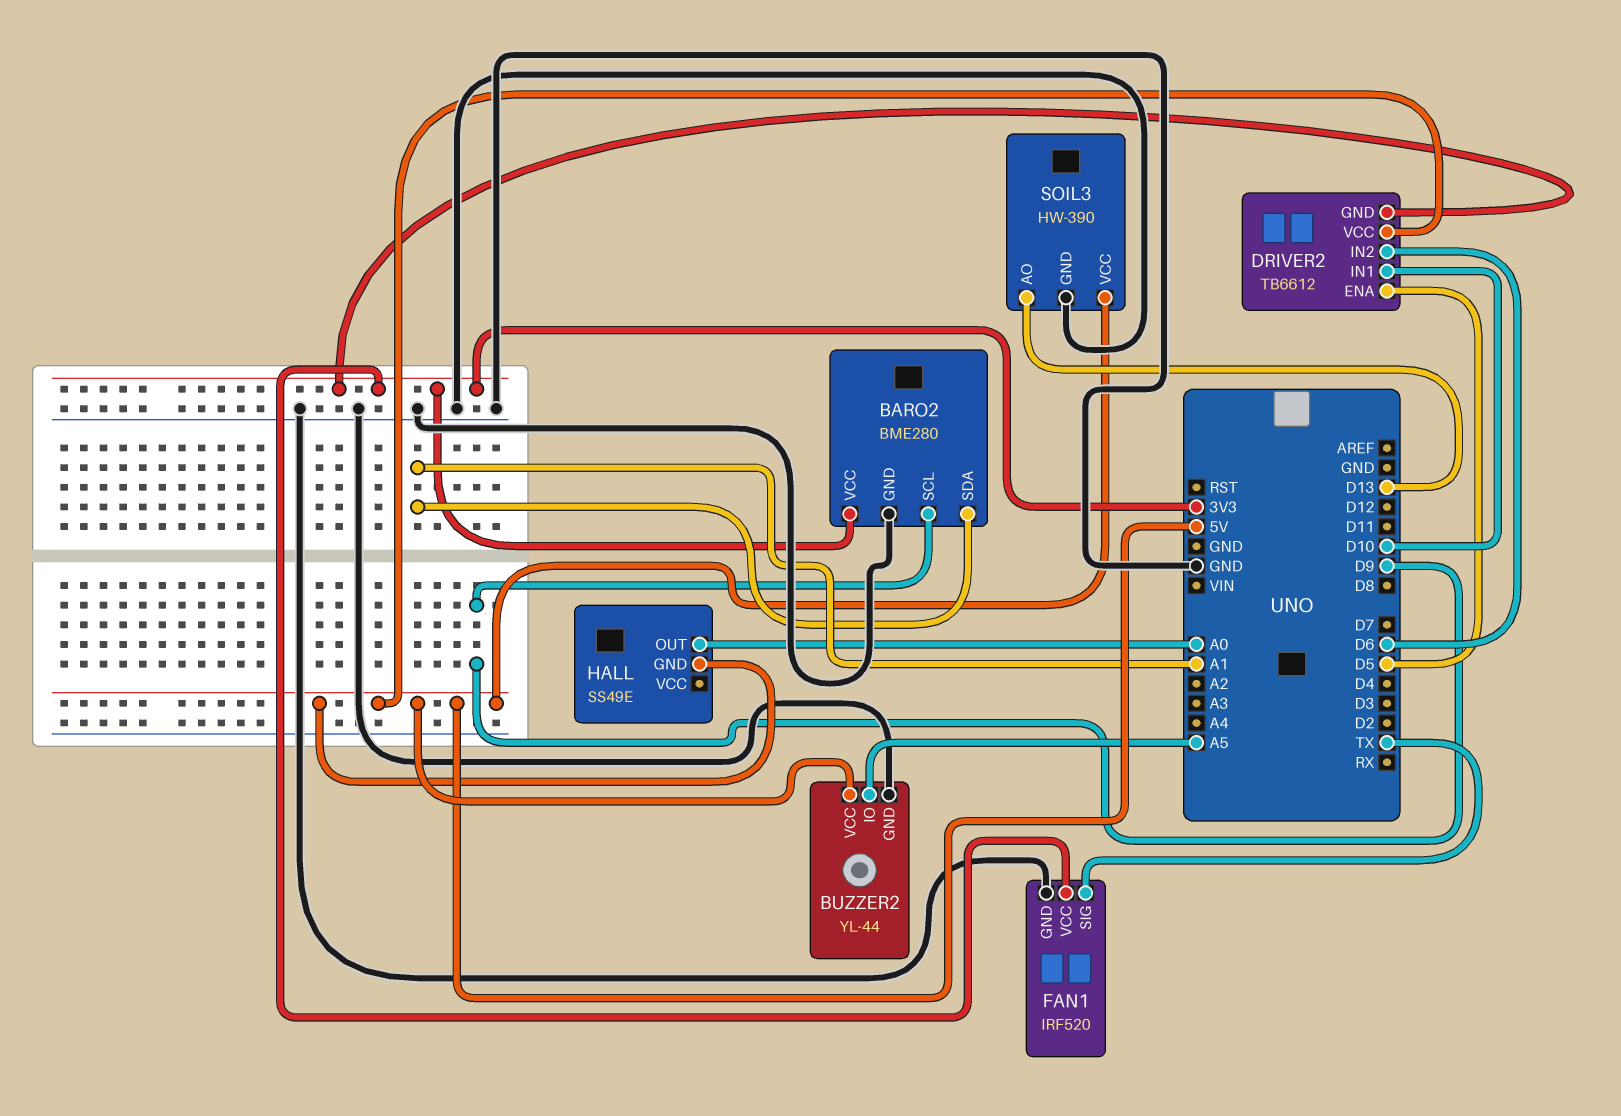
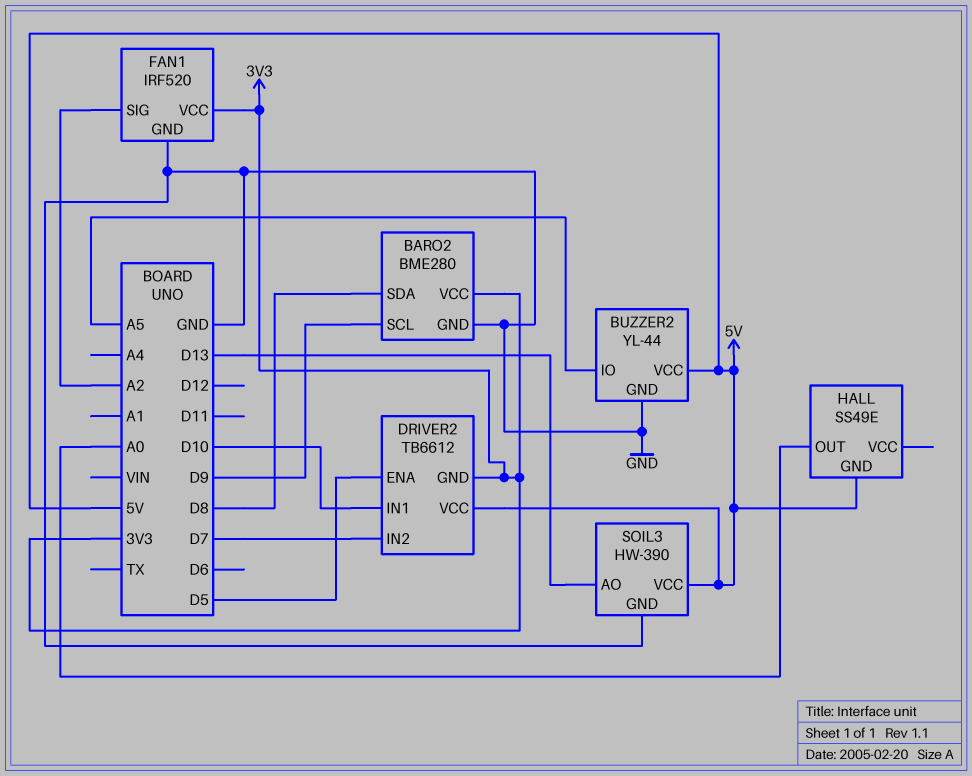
BARO2 pin SDA: A1 -> D8
DRIVER2 pin IN2: D6 -> D7
FAN1 pin SIG: TX -> A2

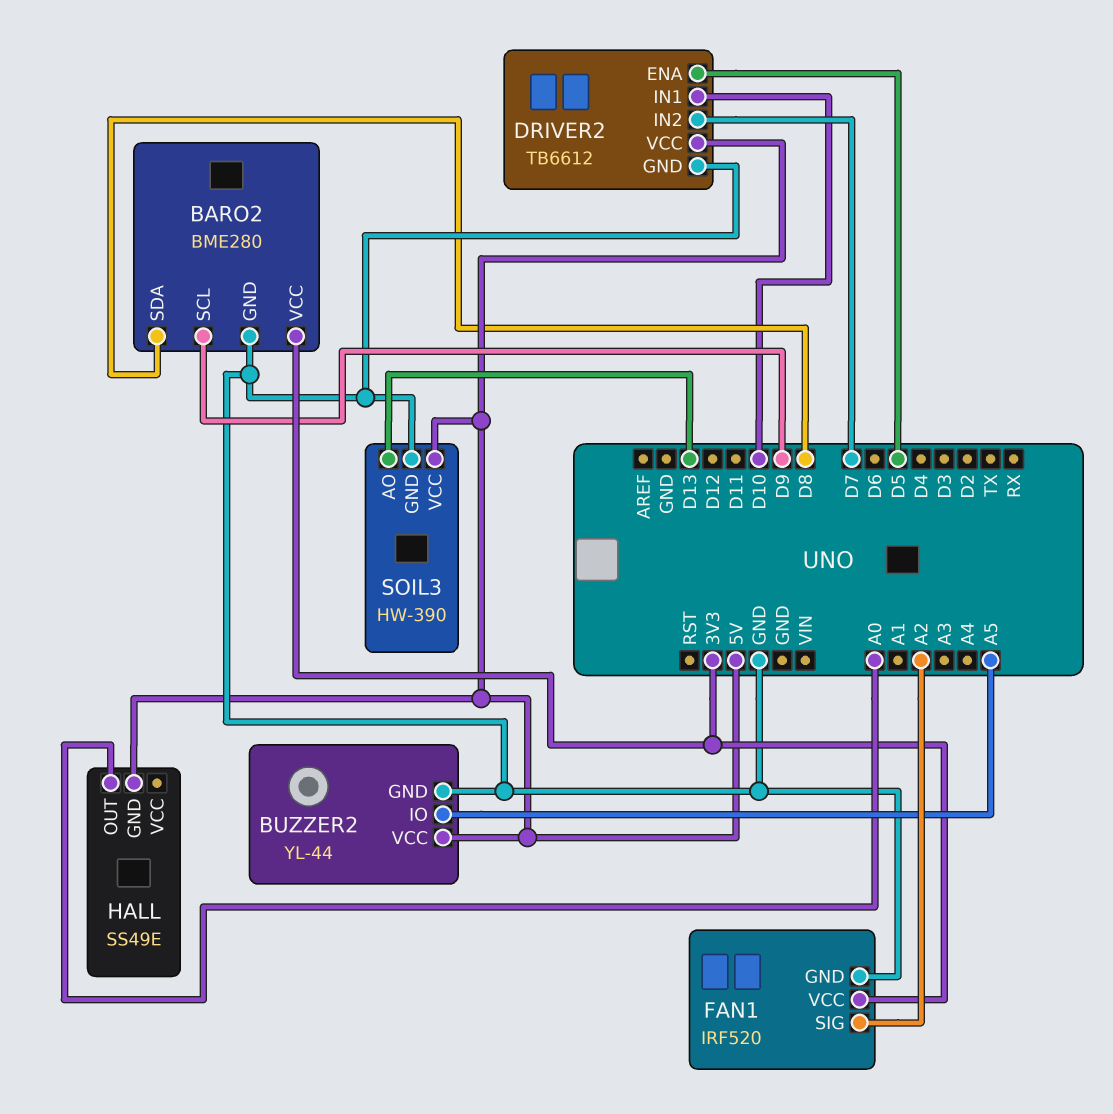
DRIVER2 pin GND: 3V3 -> GND

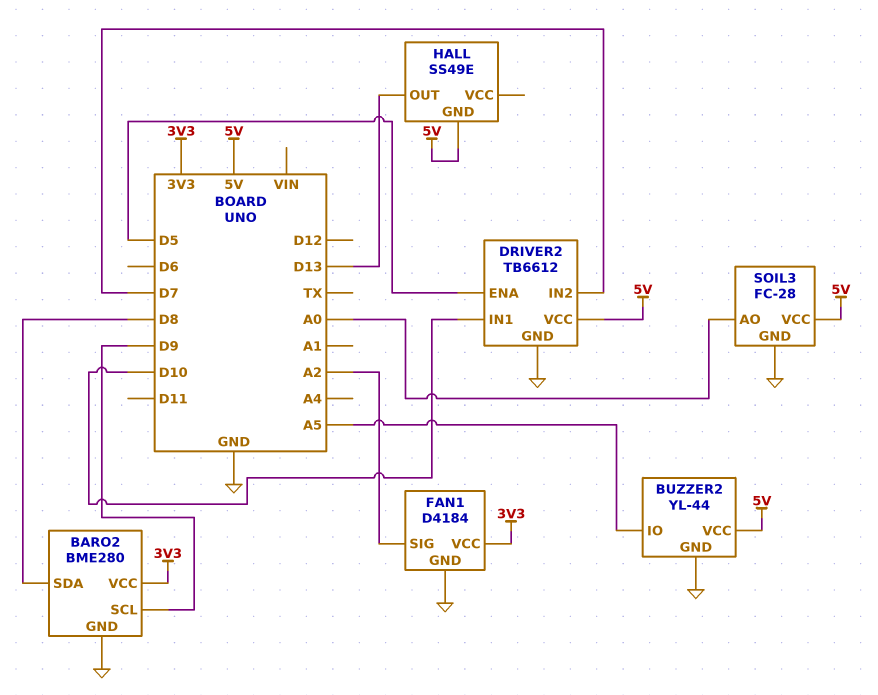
FAN1: IRF520 -> D4184
HALL pin OUT: A0 -> D13
SOIL3: HW-390 -> FC-28
SOIL3 pin AO: D13 -> A0

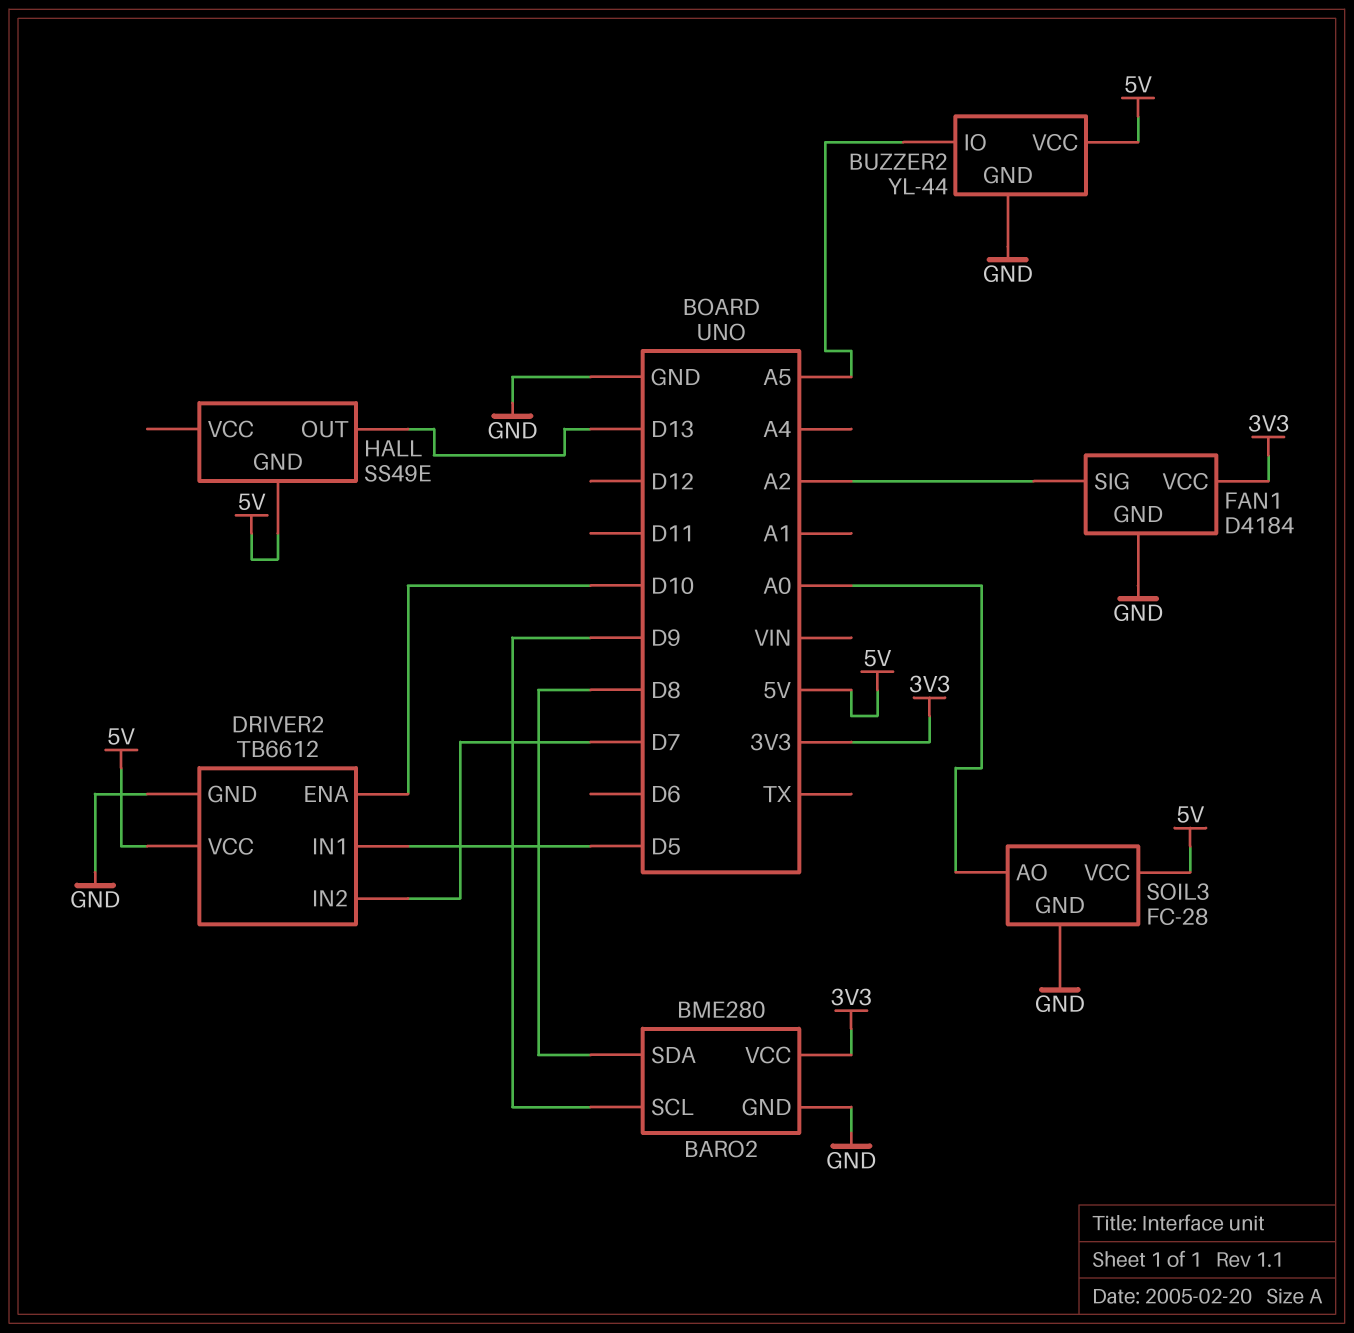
DRIVER2 pin ENA: D5 -> D10
DRIVER2 pin IN1: D10 -> D5

